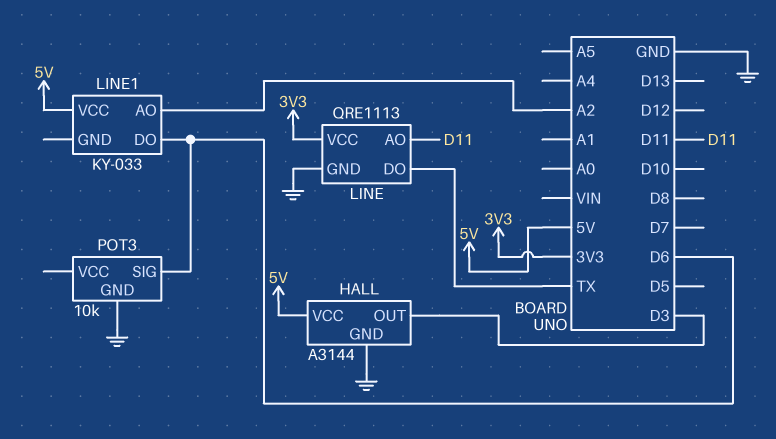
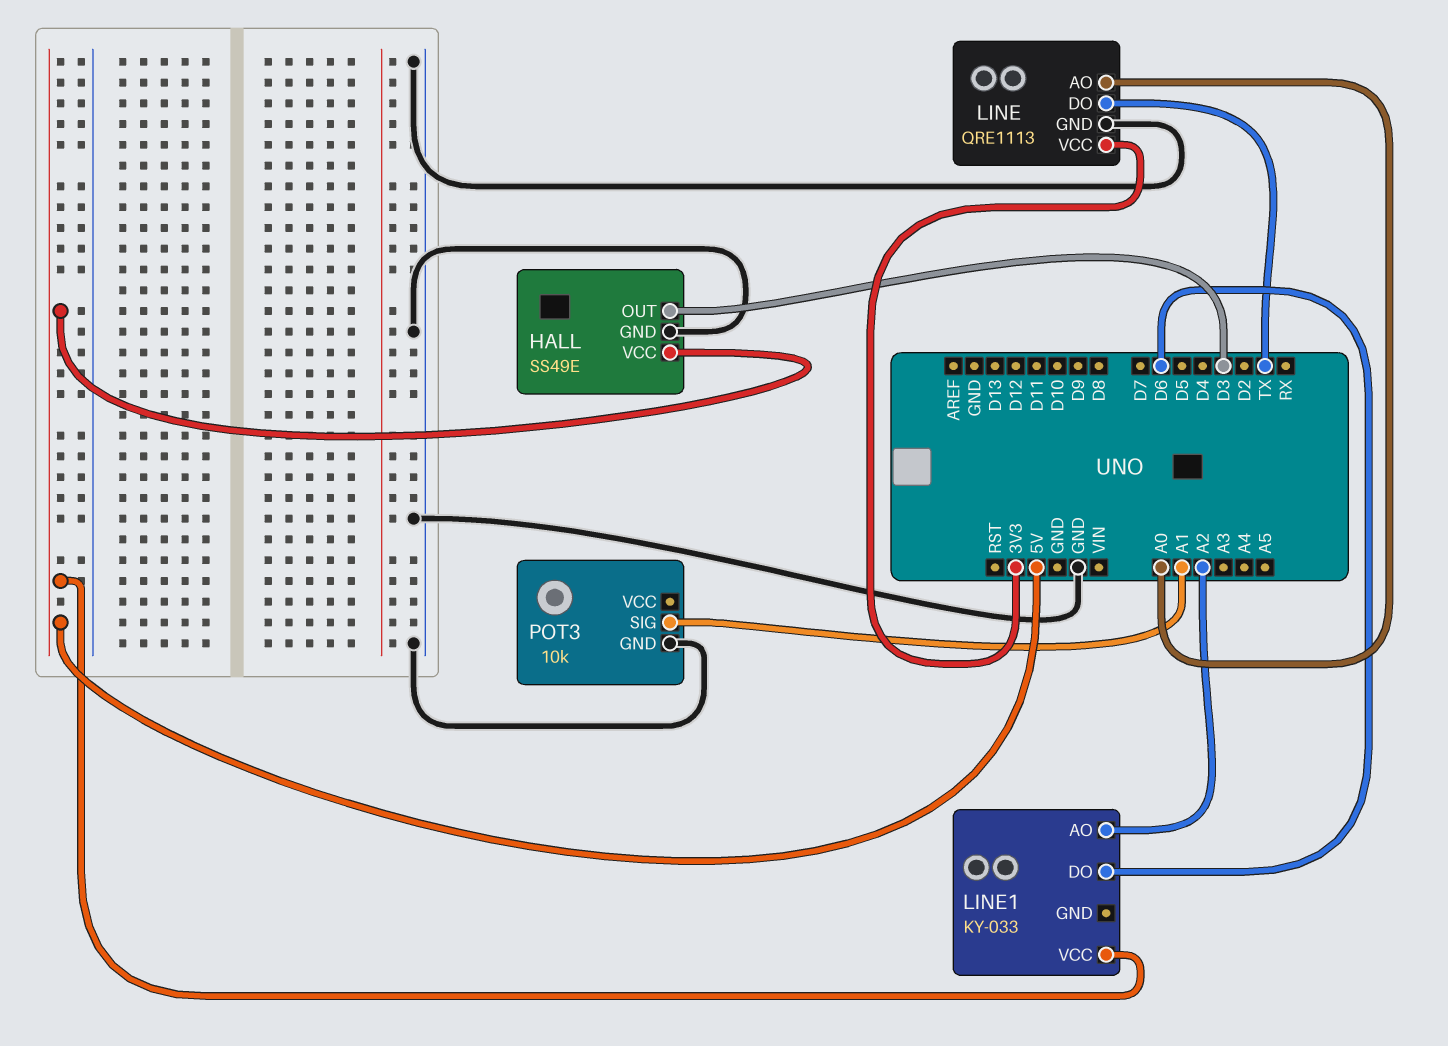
HALL: A3144 -> SS49E
LINE pin AO: D11 -> A0
POT3 pin SIG: D6 -> A1

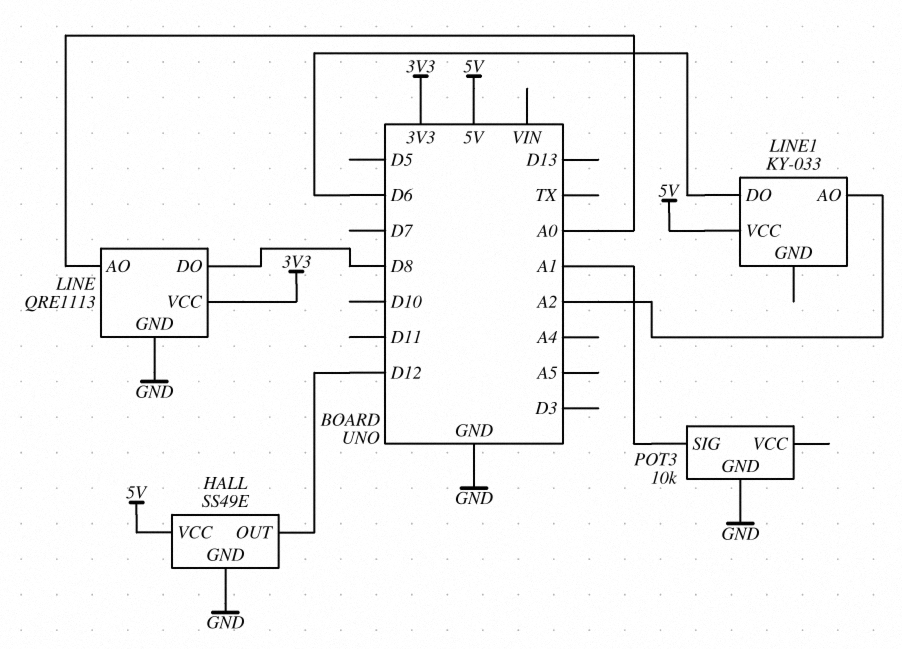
HALL pin OUT: D3 -> D12
LINE pin DO: TX -> D8

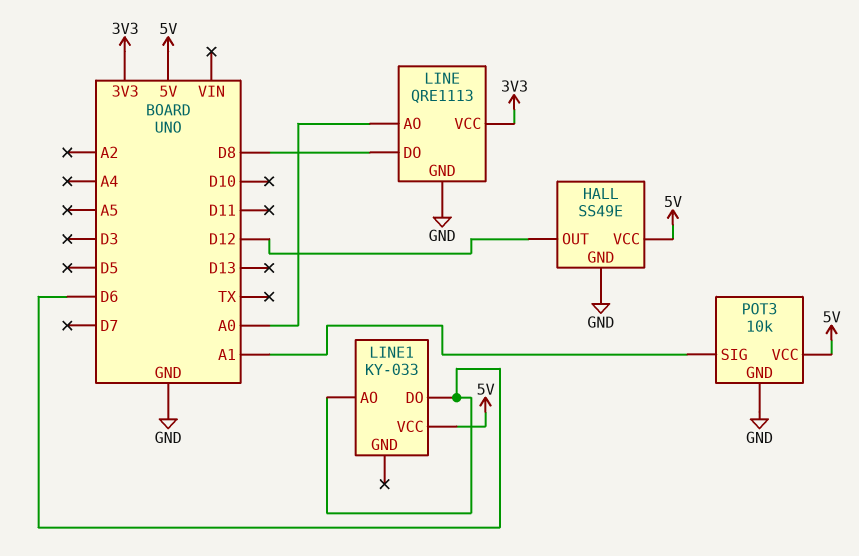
LINE1 pin AO: A2 -> D6
POT3 pin VCC: none -> 5V

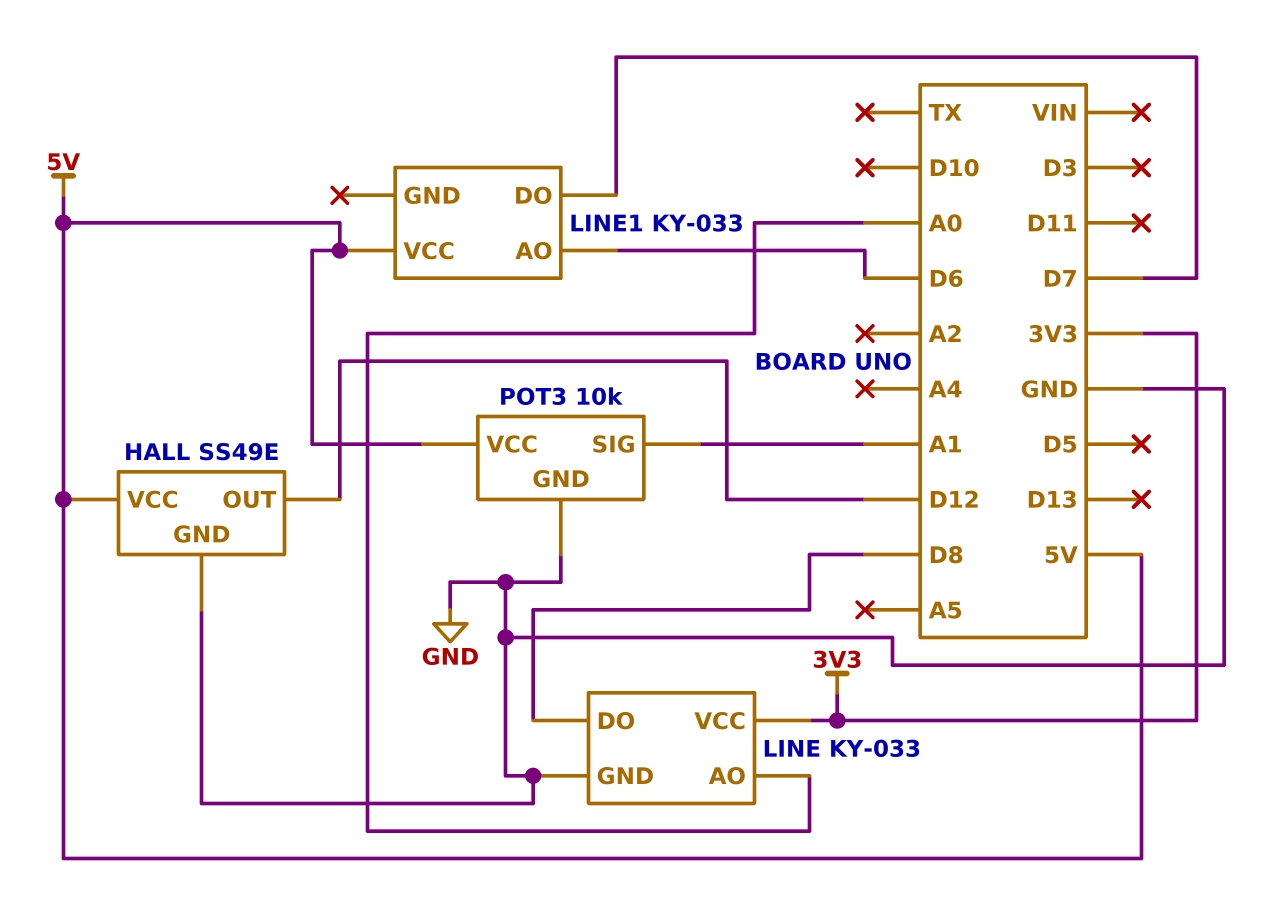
LINE: QRE1113 -> KY-033
LINE1 pin DO: D6 -> D7

